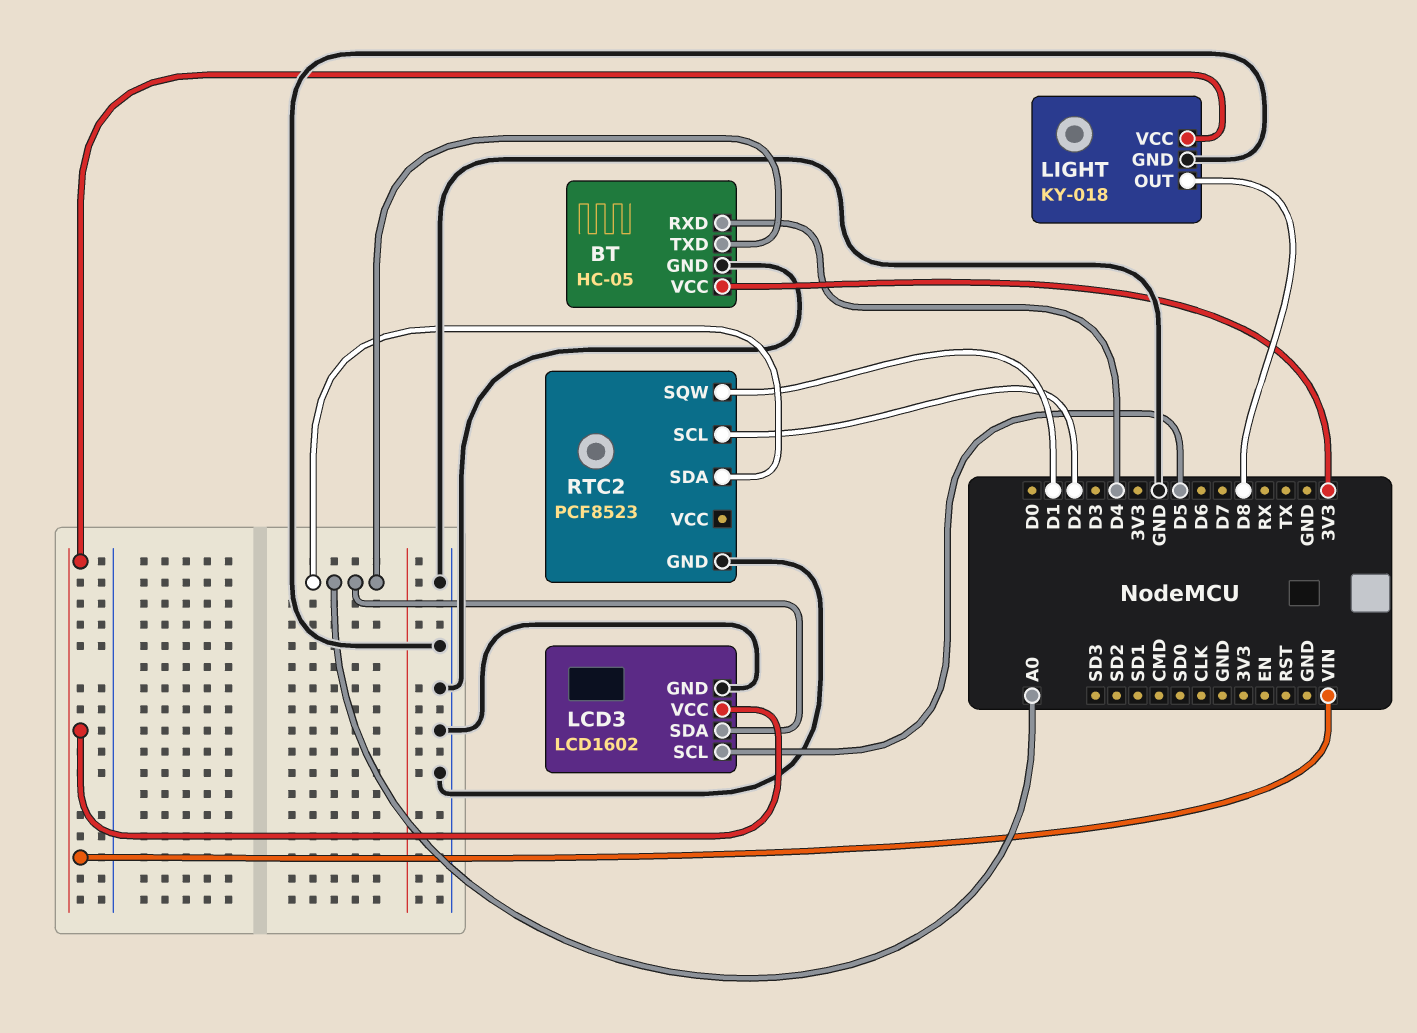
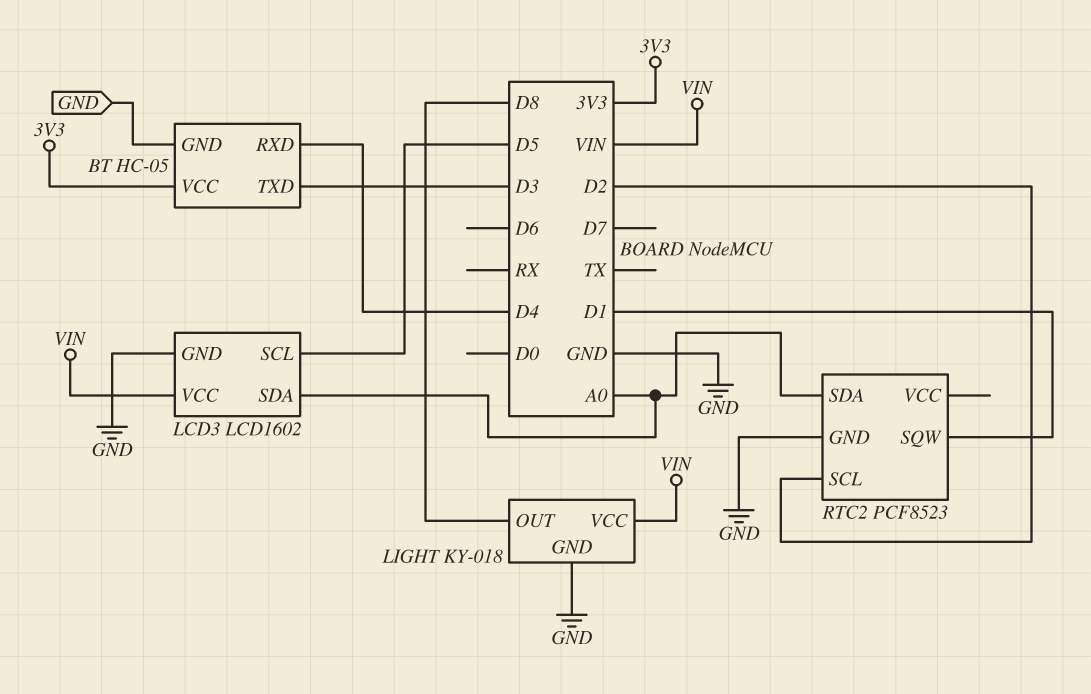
BT pin TXD: A0 -> D3

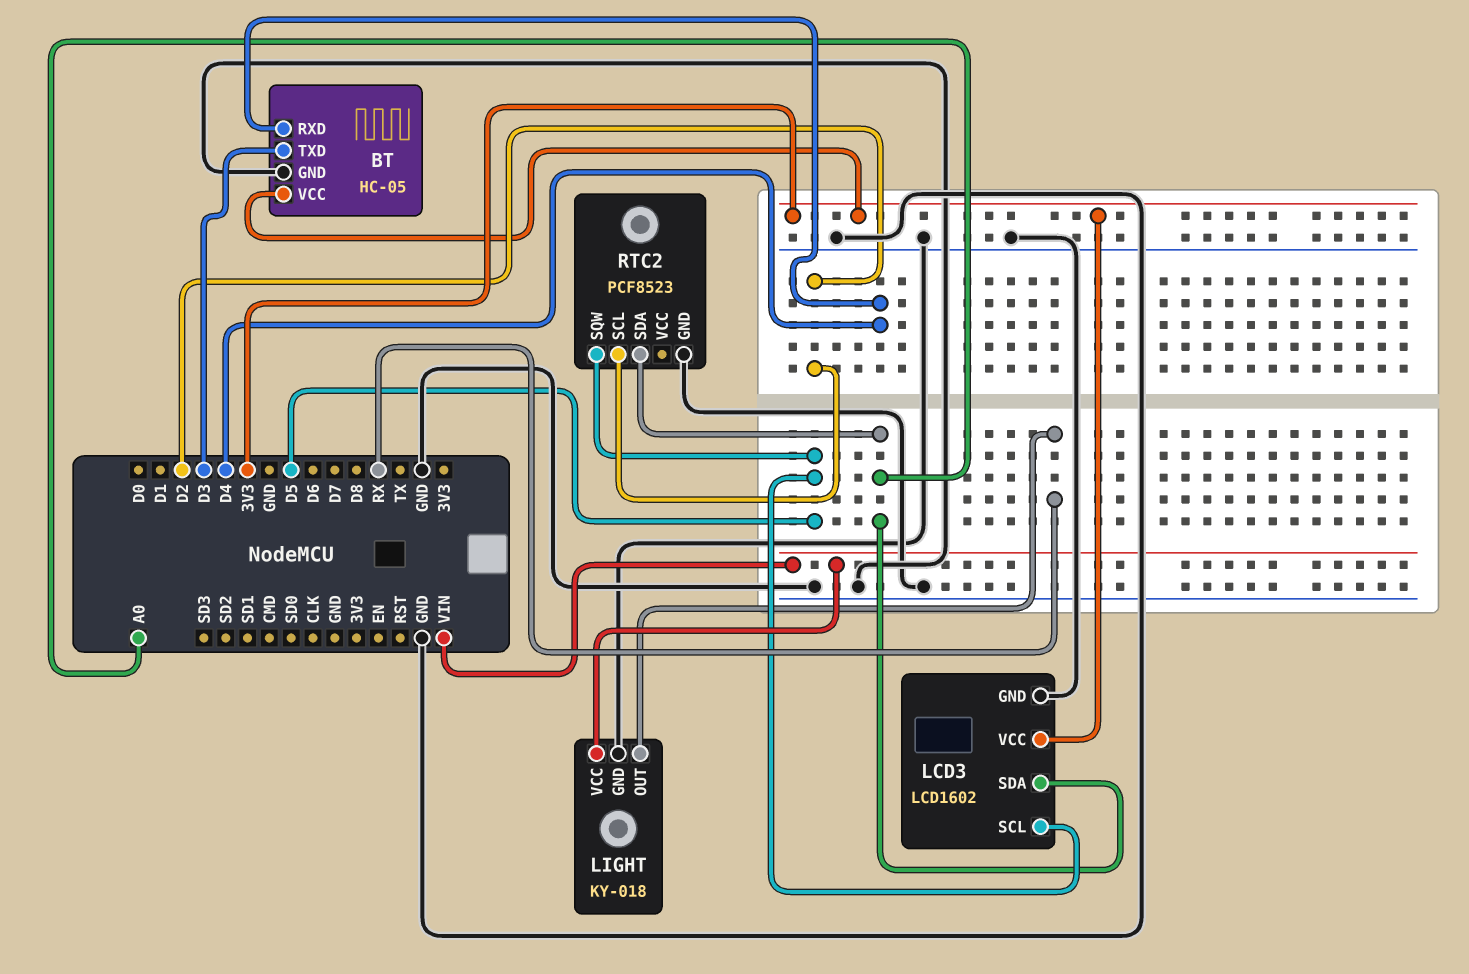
LCD3 pin VCC: VIN -> 3V3
LIGHT pin OUT: D8 -> RX
RTC2 pin SQW: D1 -> D5

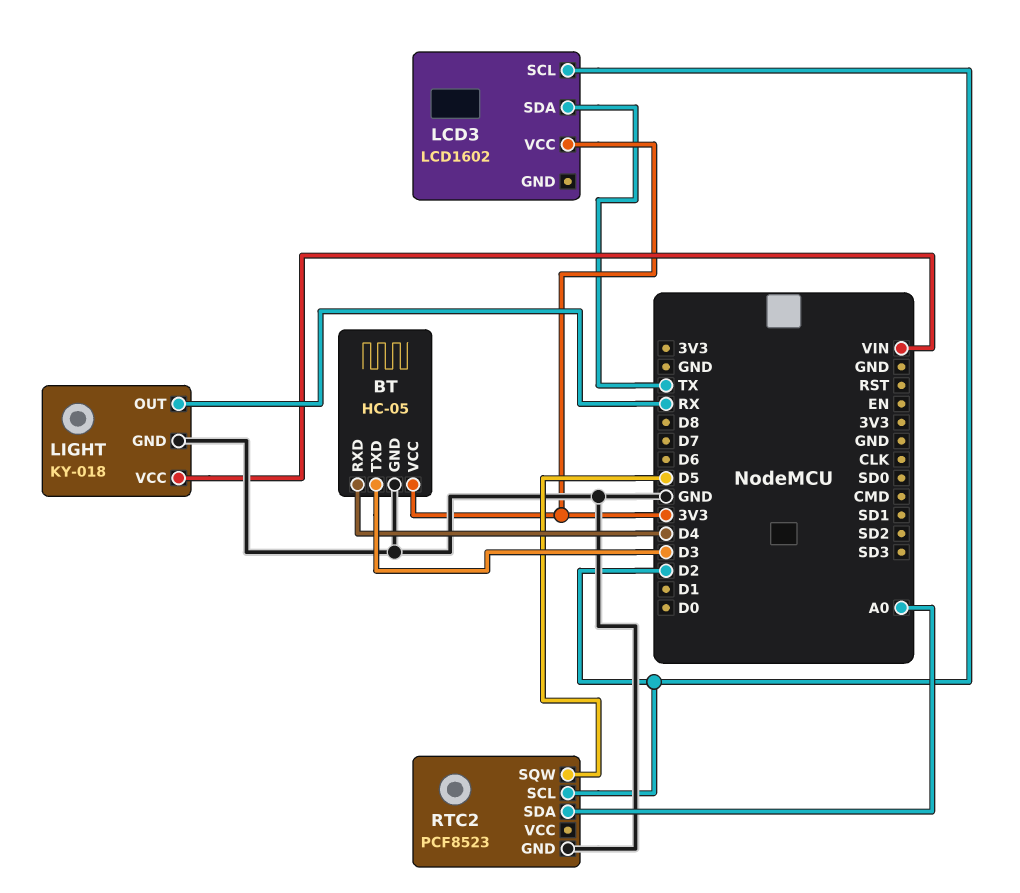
LCD3 pin GND: GND -> none
LCD3 pin SCL: D5 -> D2
LCD3 pin SDA: A0 -> TX

